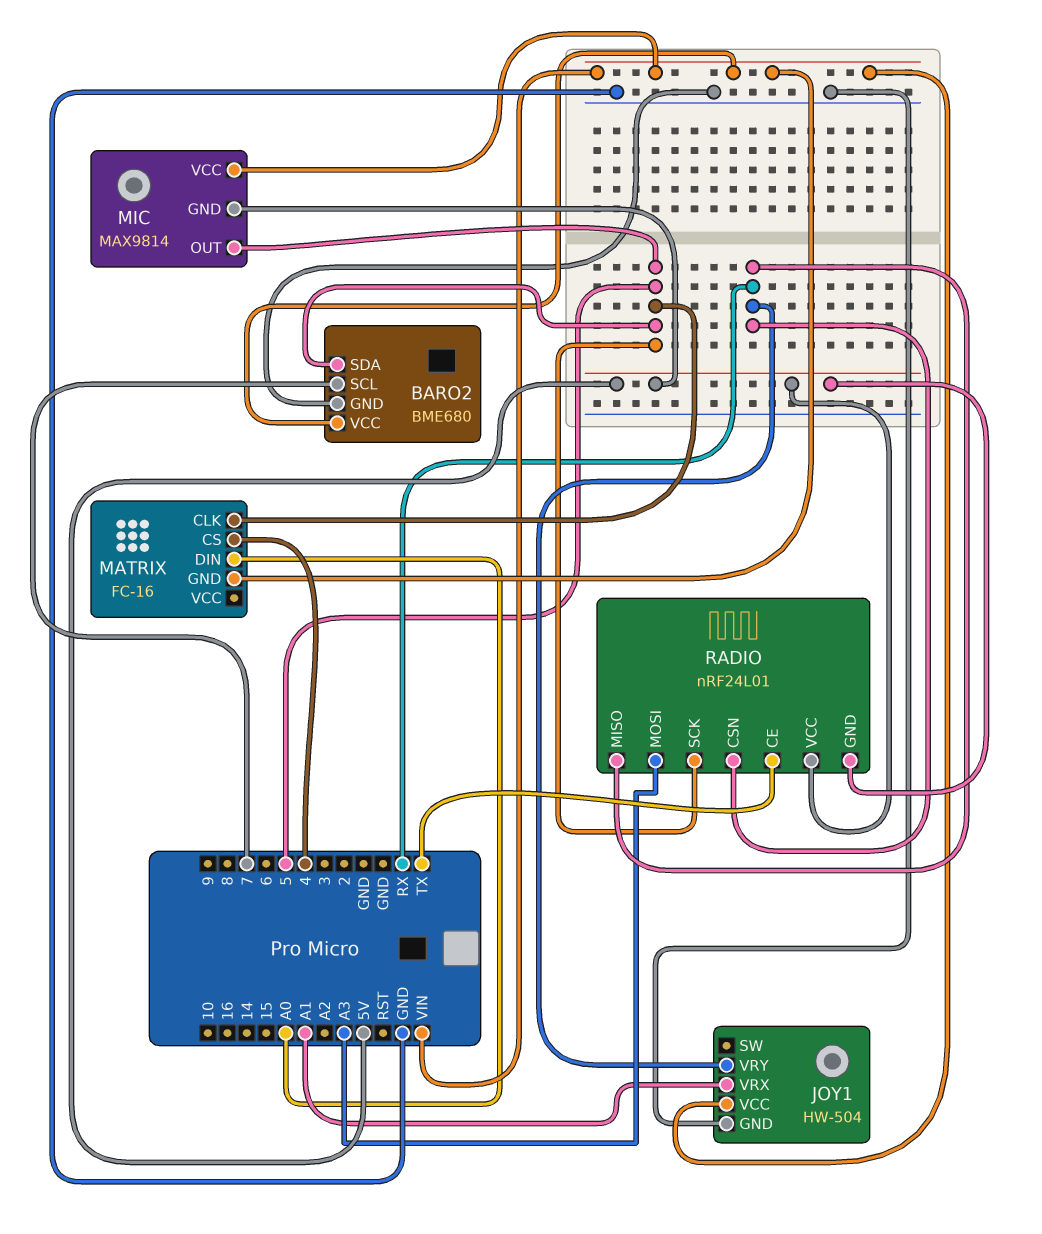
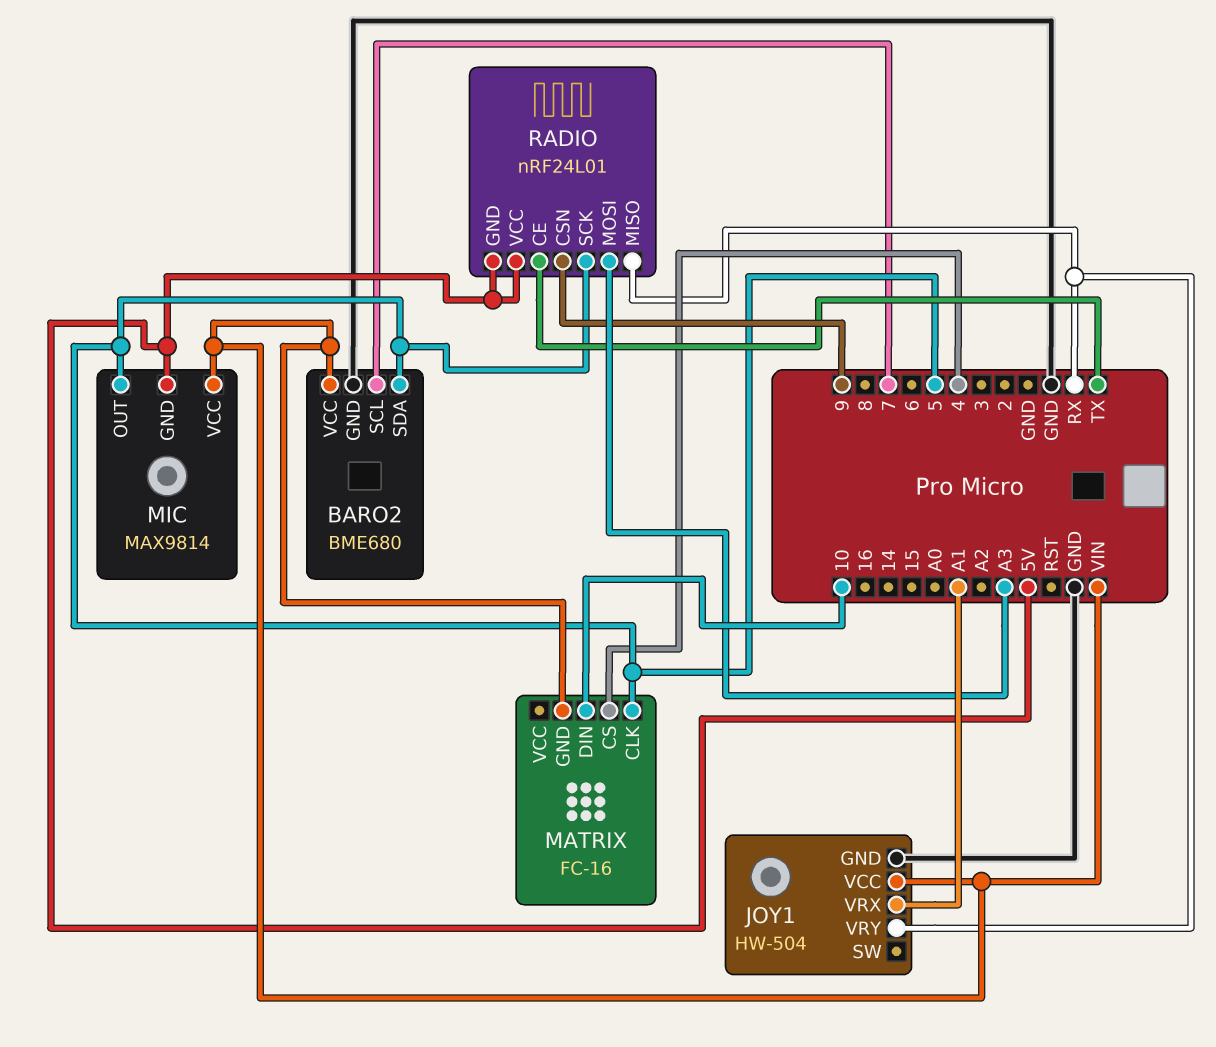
MATRIX pin DIN: A0 -> 10
RADIO pin CSN: RX -> 9

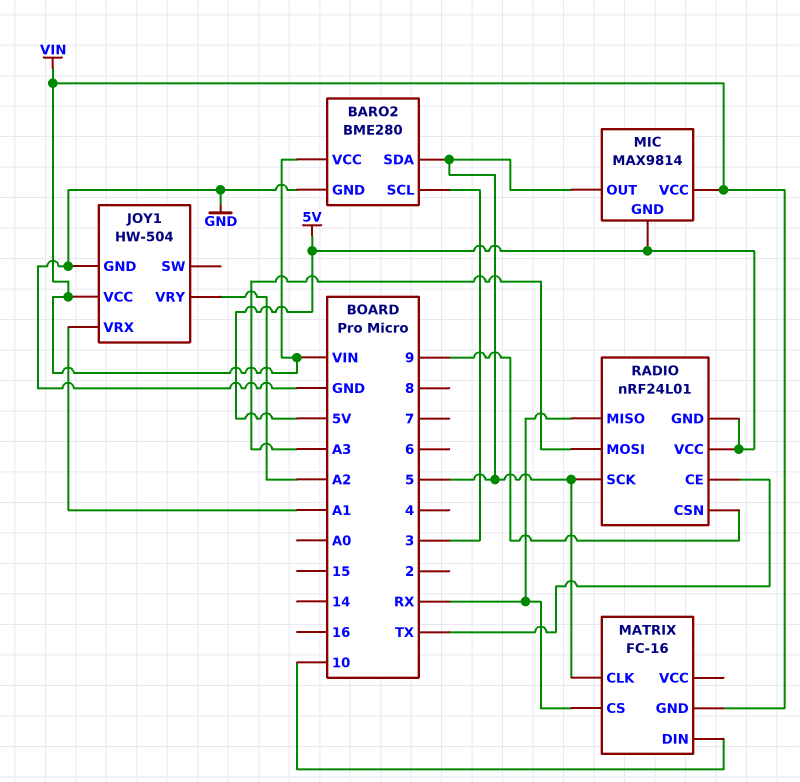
BARO2: BME680 -> BME280
BARO2 pin SCL: 7 -> 3
JOY1 pin VRY: RX -> A2
MATRIX pin CS: 4 -> RX

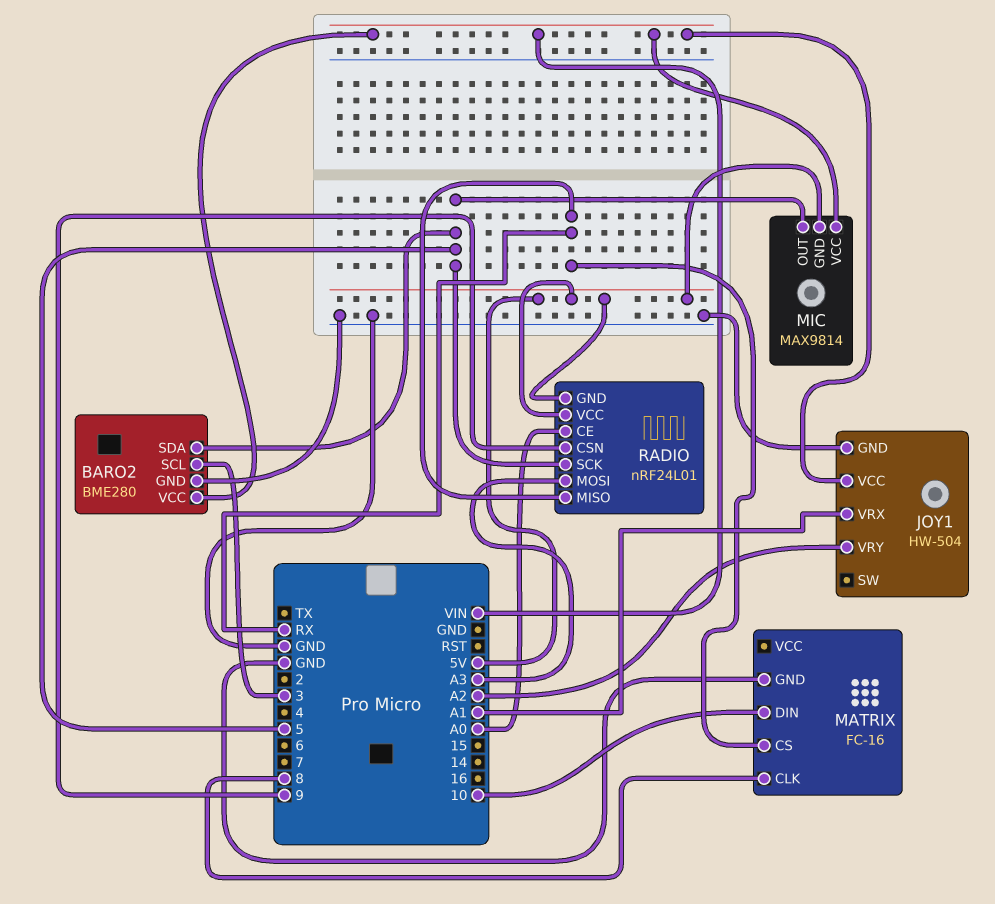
MATRIX pin CLK: 5 -> 8
MATRIX pin GND: VIN -> GND
RADIO pin CE: TX -> A0

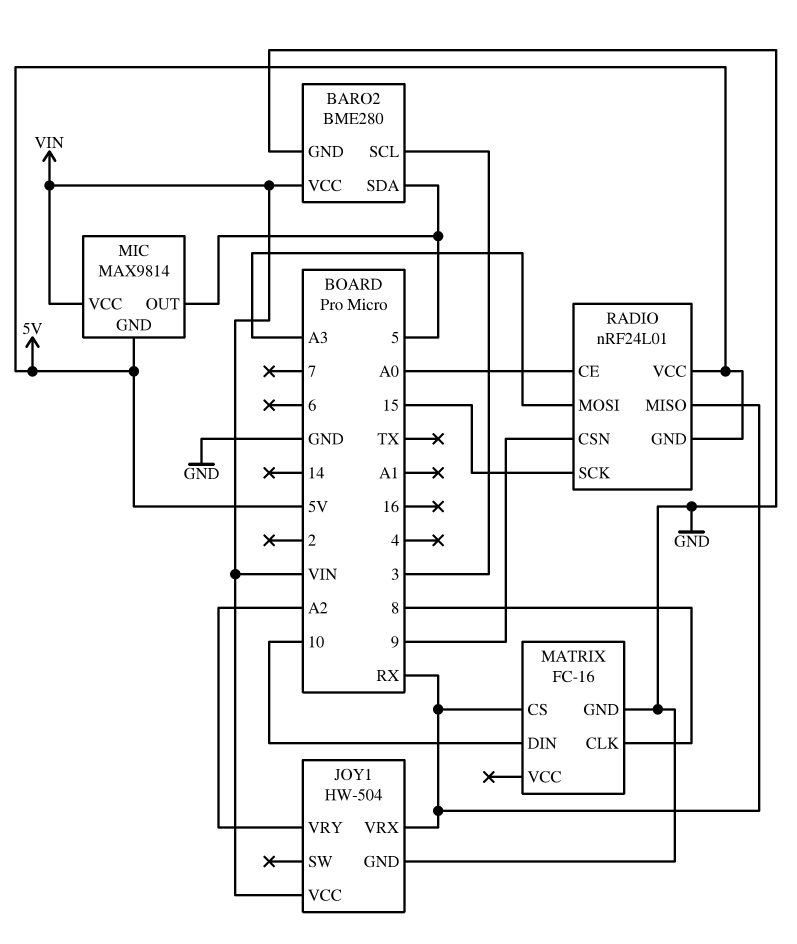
JOY1 pin VRX: A1 -> RX
RADIO pin SCK: 5 -> 15

